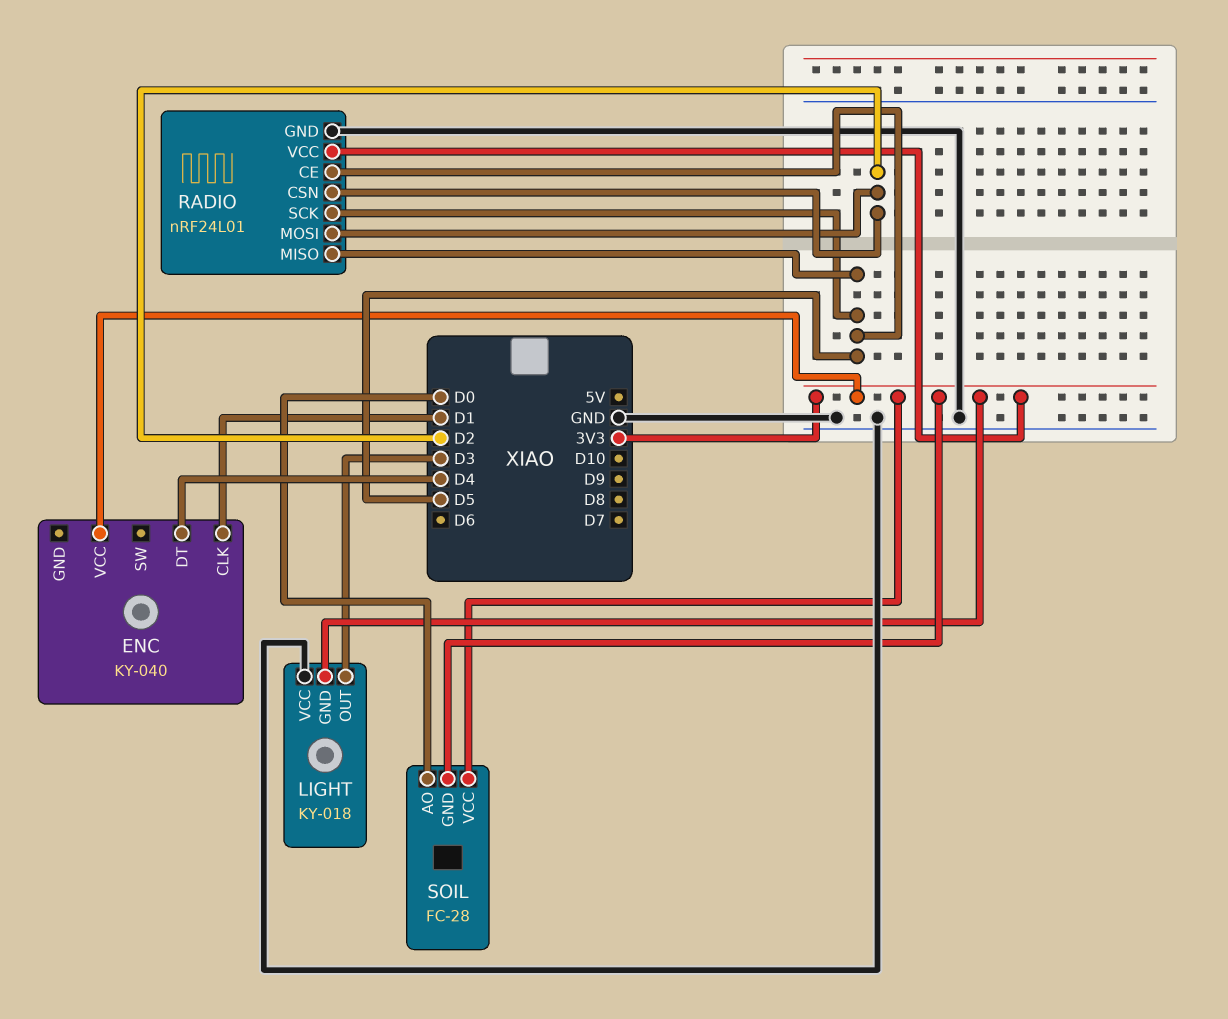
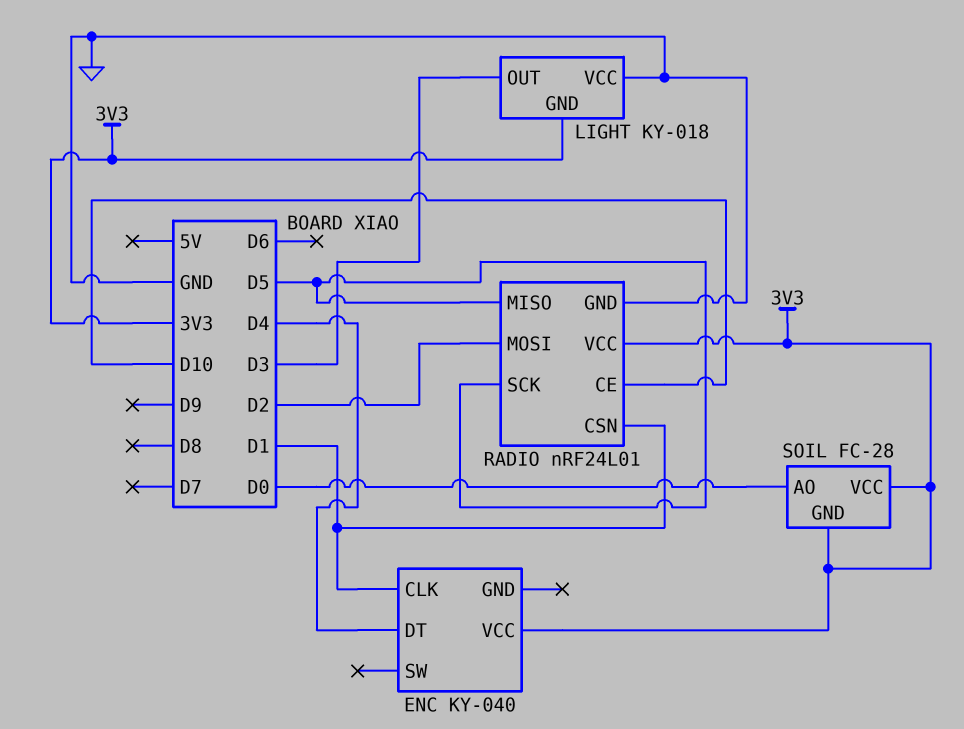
RADIO pin CE: D5 -> D10
RADIO pin CSN: D2 -> D1

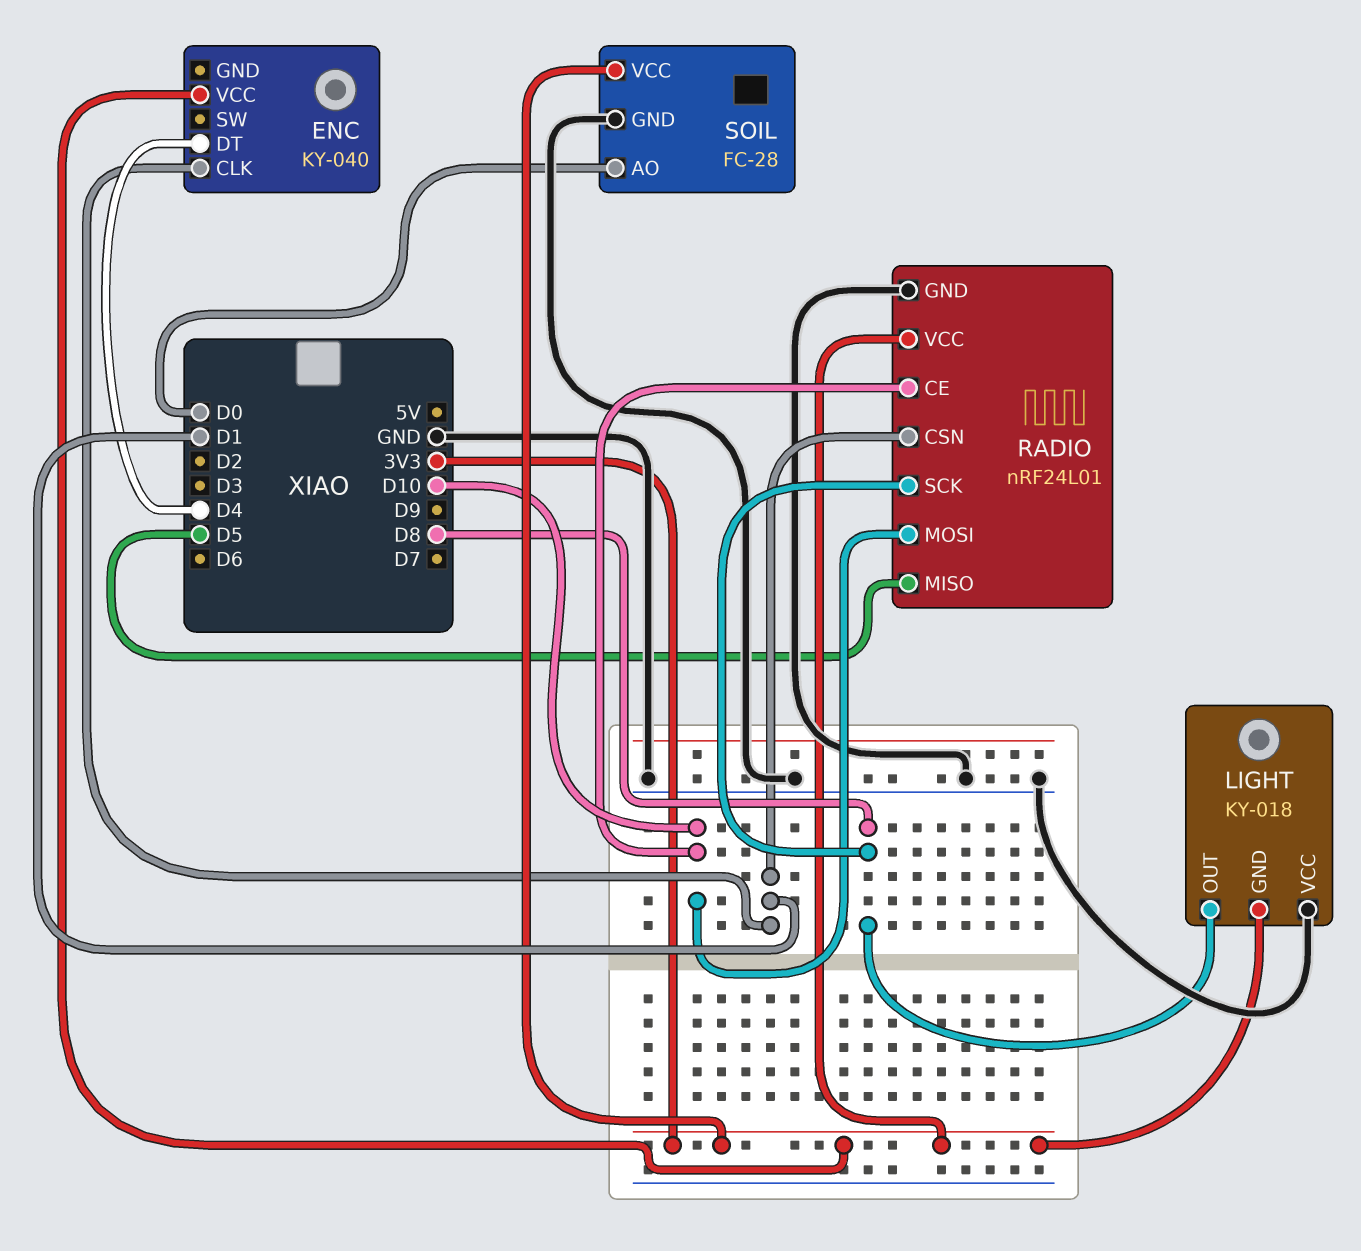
LIGHT pin OUT: D3 -> D8
RADIO pin MOSI: D2 -> D10
RADIO pin SCK: D5 -> D8
SOIL pin GND: 3V3 -> GND

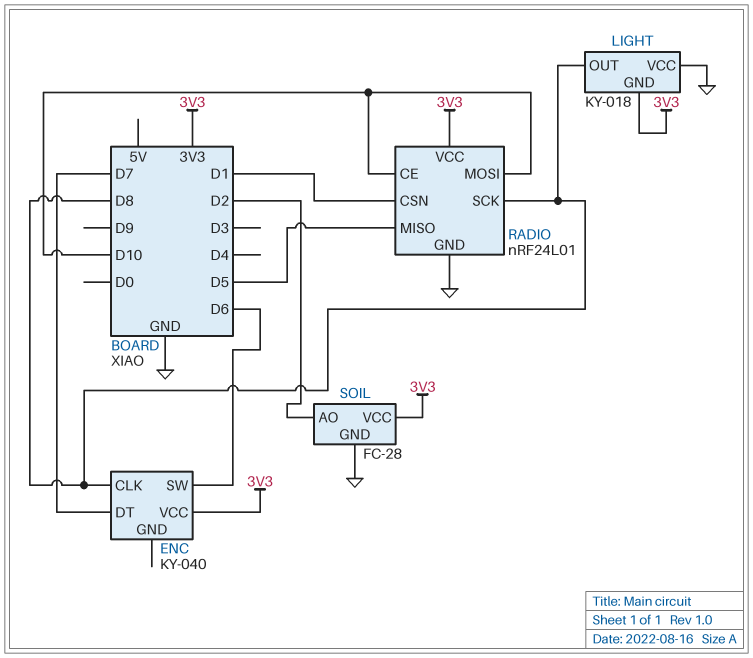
ENC pin CLK: D1 -> D8
ENC pin DT: D4 -> D7
ENC pin SW: none -> D6
SOIL pin AO: D0 -> D2

